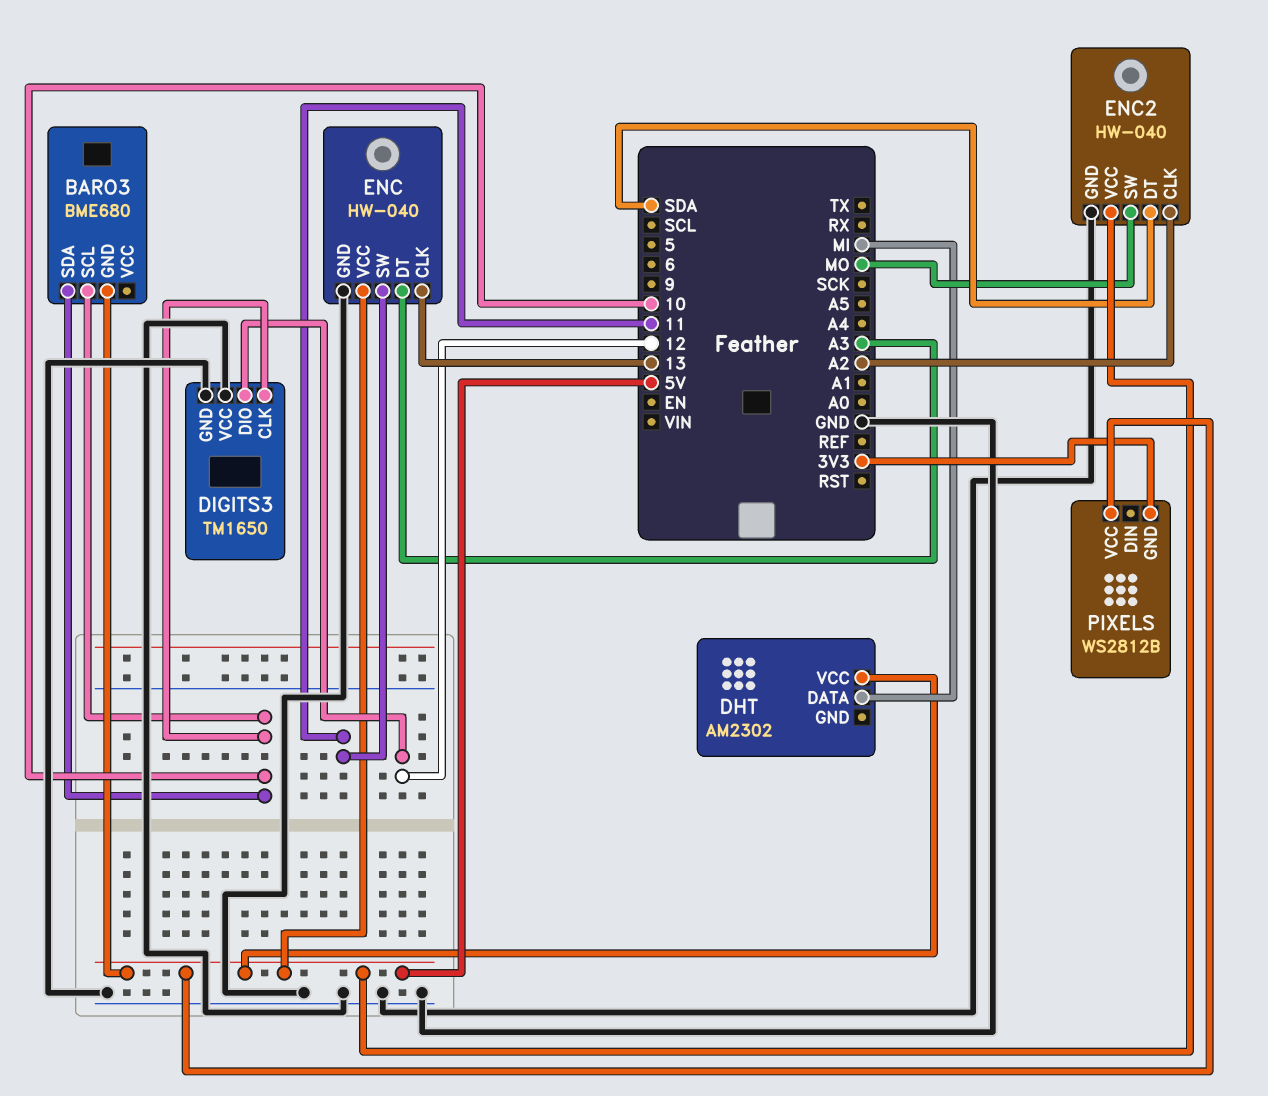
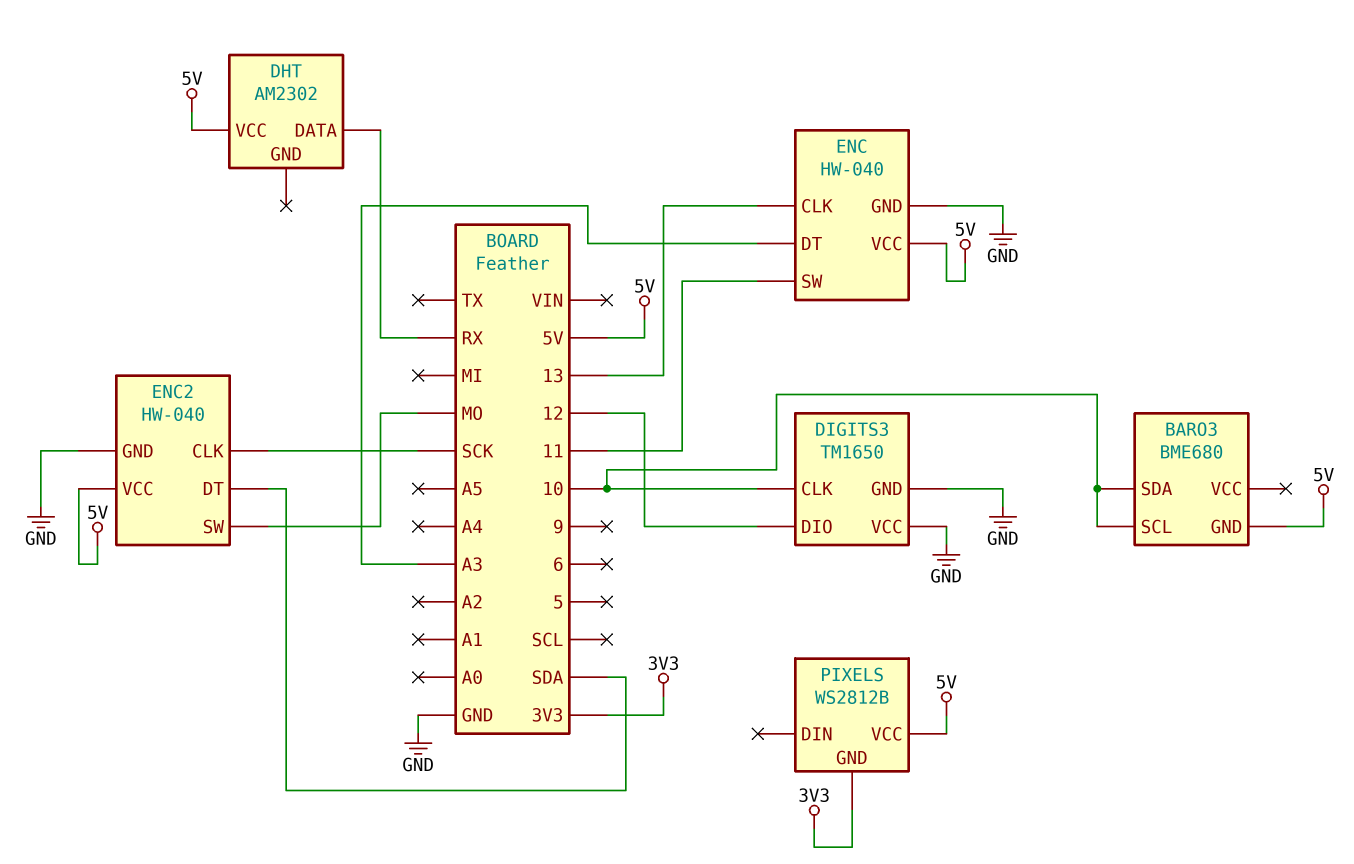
DHT pin DATA: MI -> RX
ENC2 pin CLK: A2 -> SCK

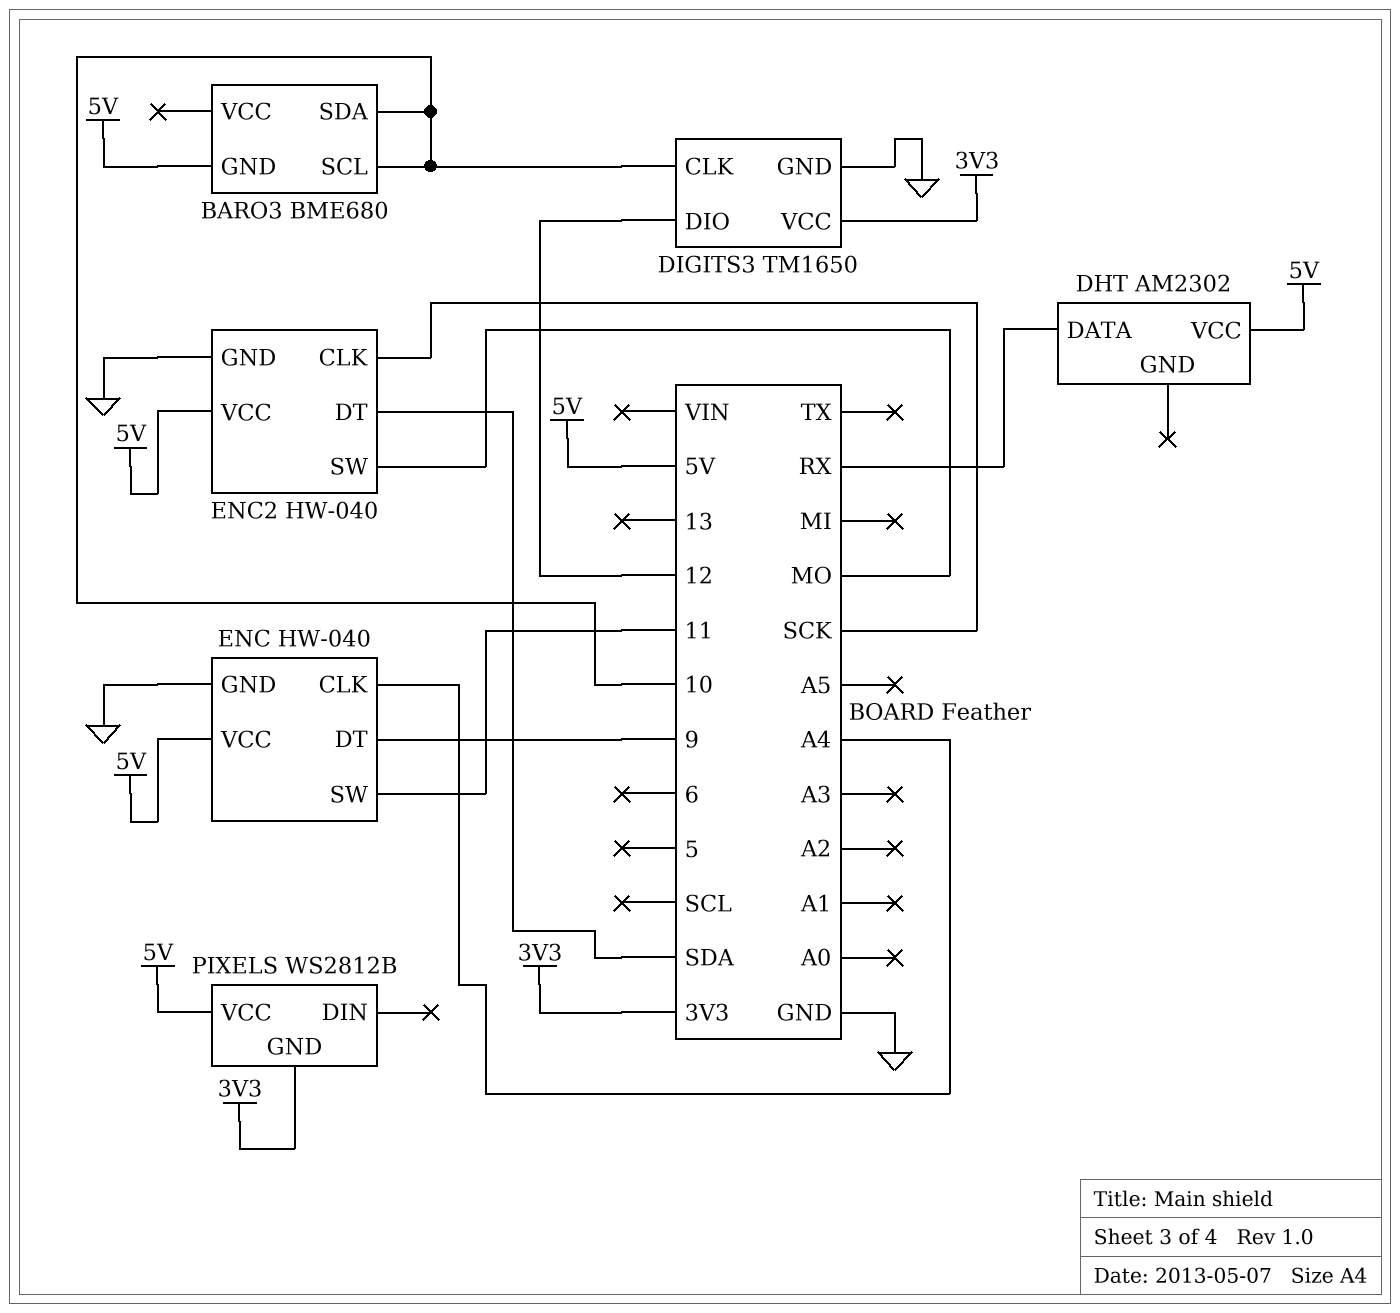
DIGITS3 pin VCC: GND -> 3V3
ENC pin CLK: 13 -> A4
ENC pin DT: A3 -> 9

